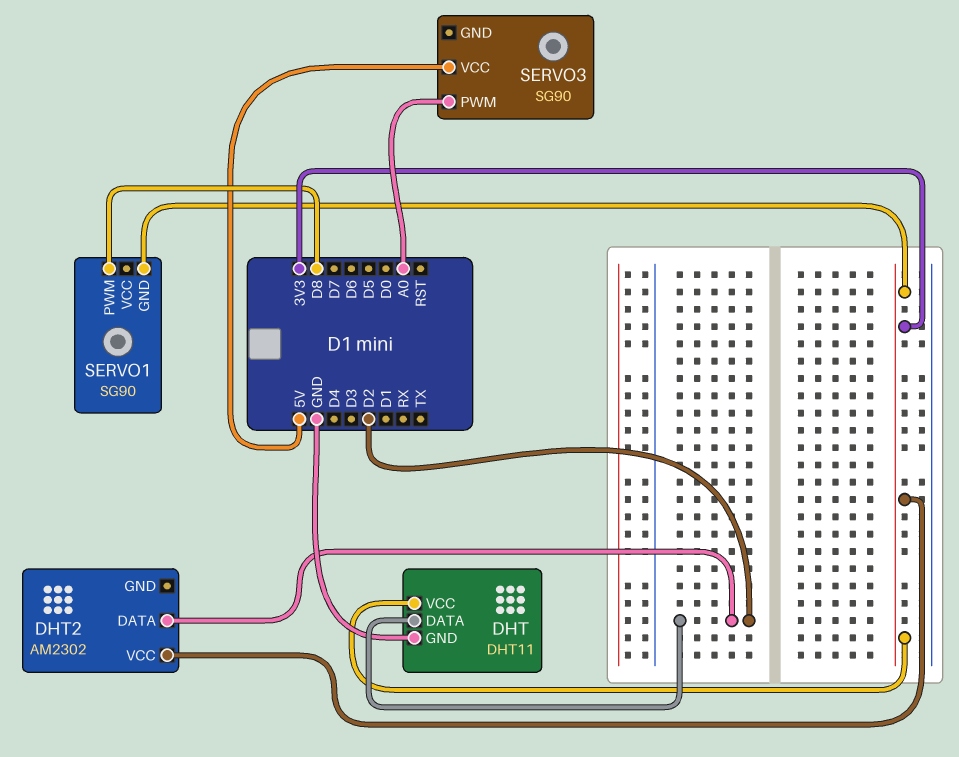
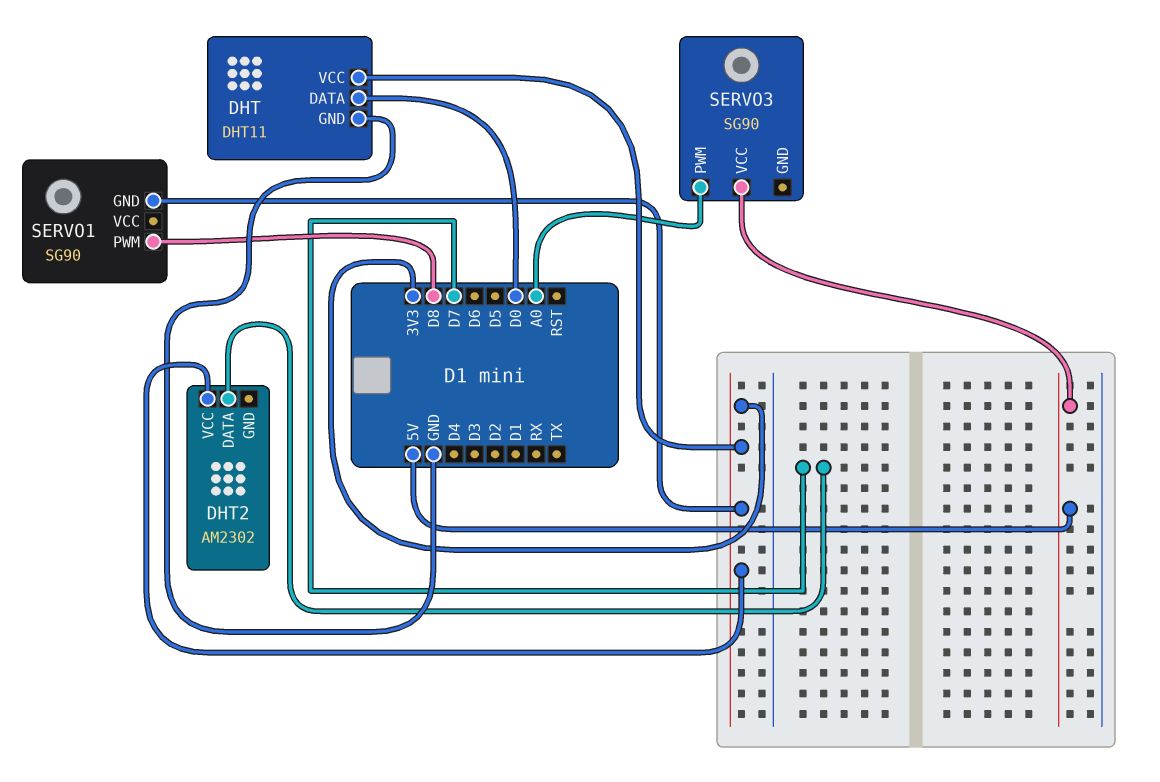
DHT pin DATA: D2 -> D0
DHT2 pin DATA: D2 -> D7

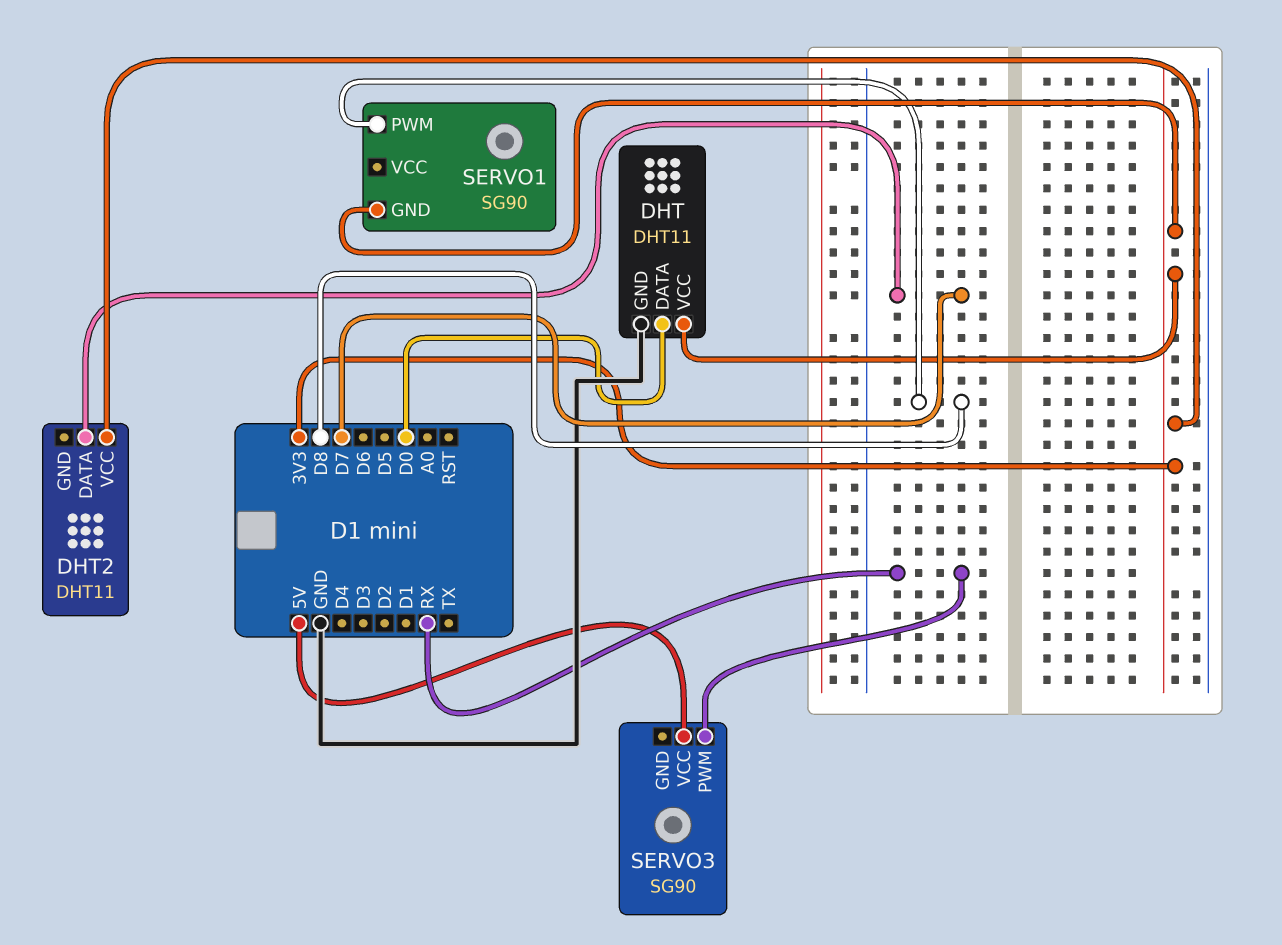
DHT2: AM2302 -> DHT11
SERVO3 pin PWM: A0 -> RX

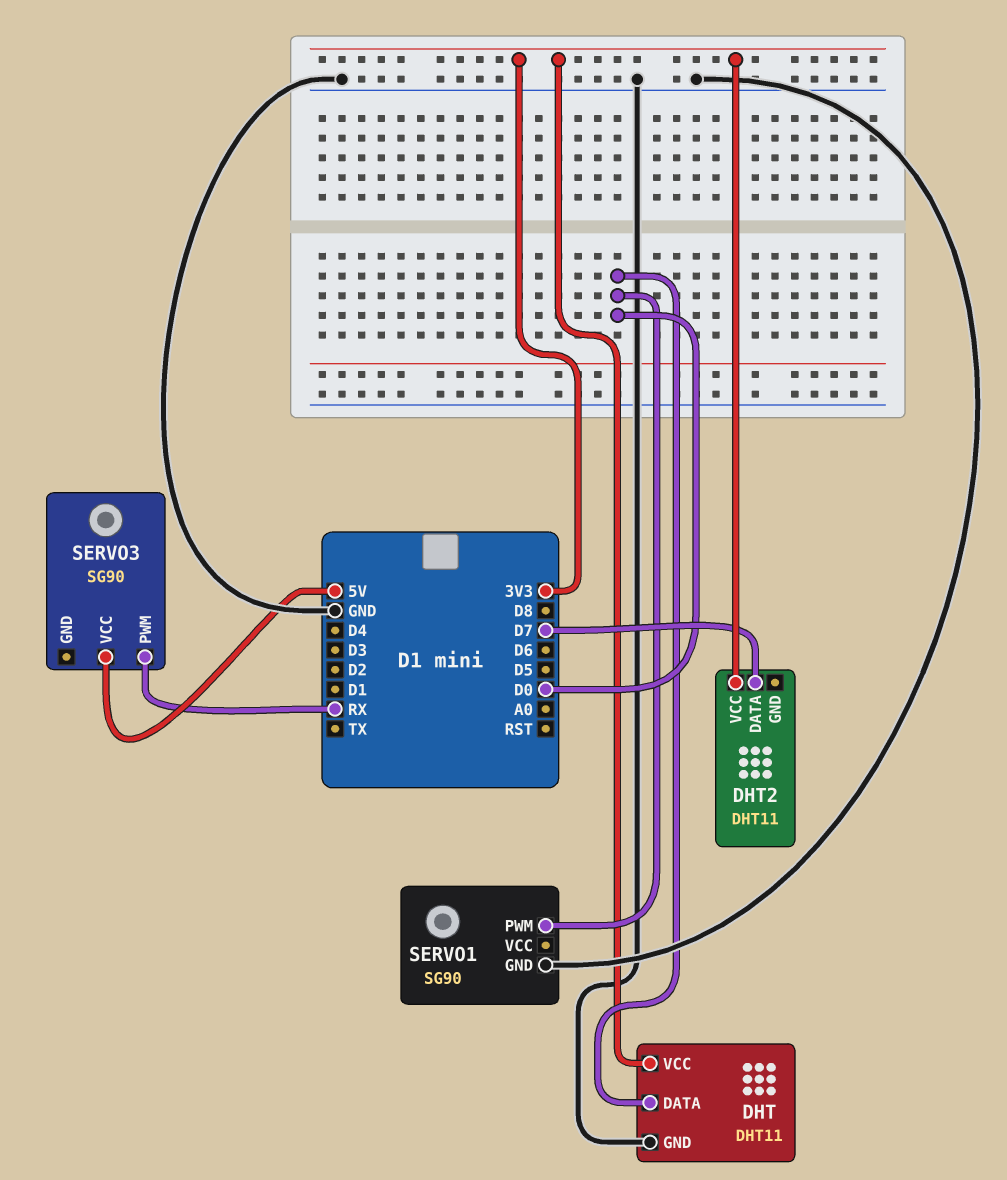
SERVO1 pin GND: 3V3 -> GND
SERVO1 pin PWM: D8 -> D0

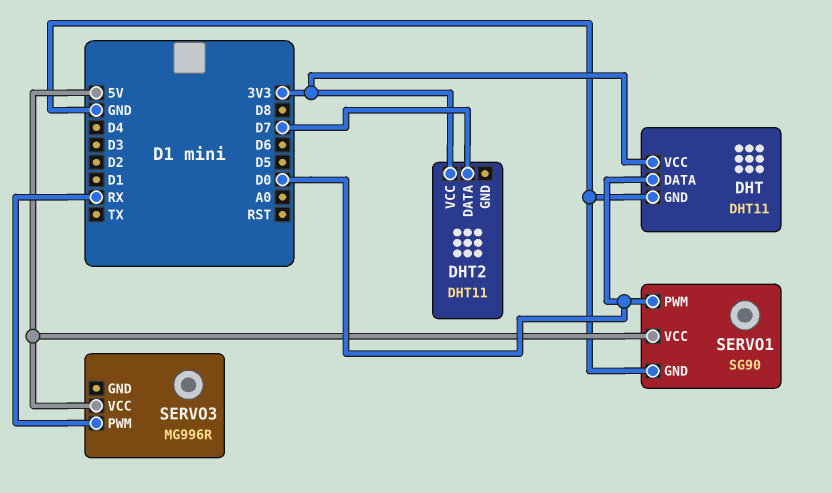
SERVO1 pin VCC: none -> 5V
SERVO3: SG90 -> MG996R

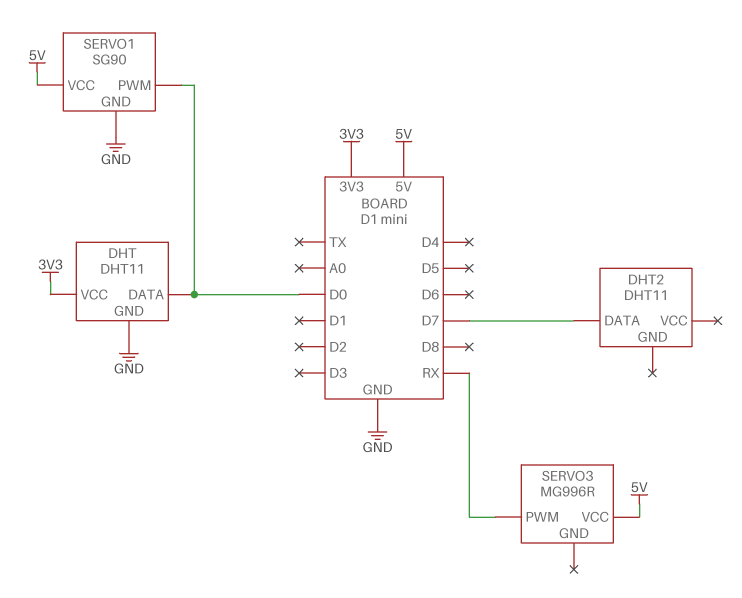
DHT2 pin VCC: 3V3 -> none

